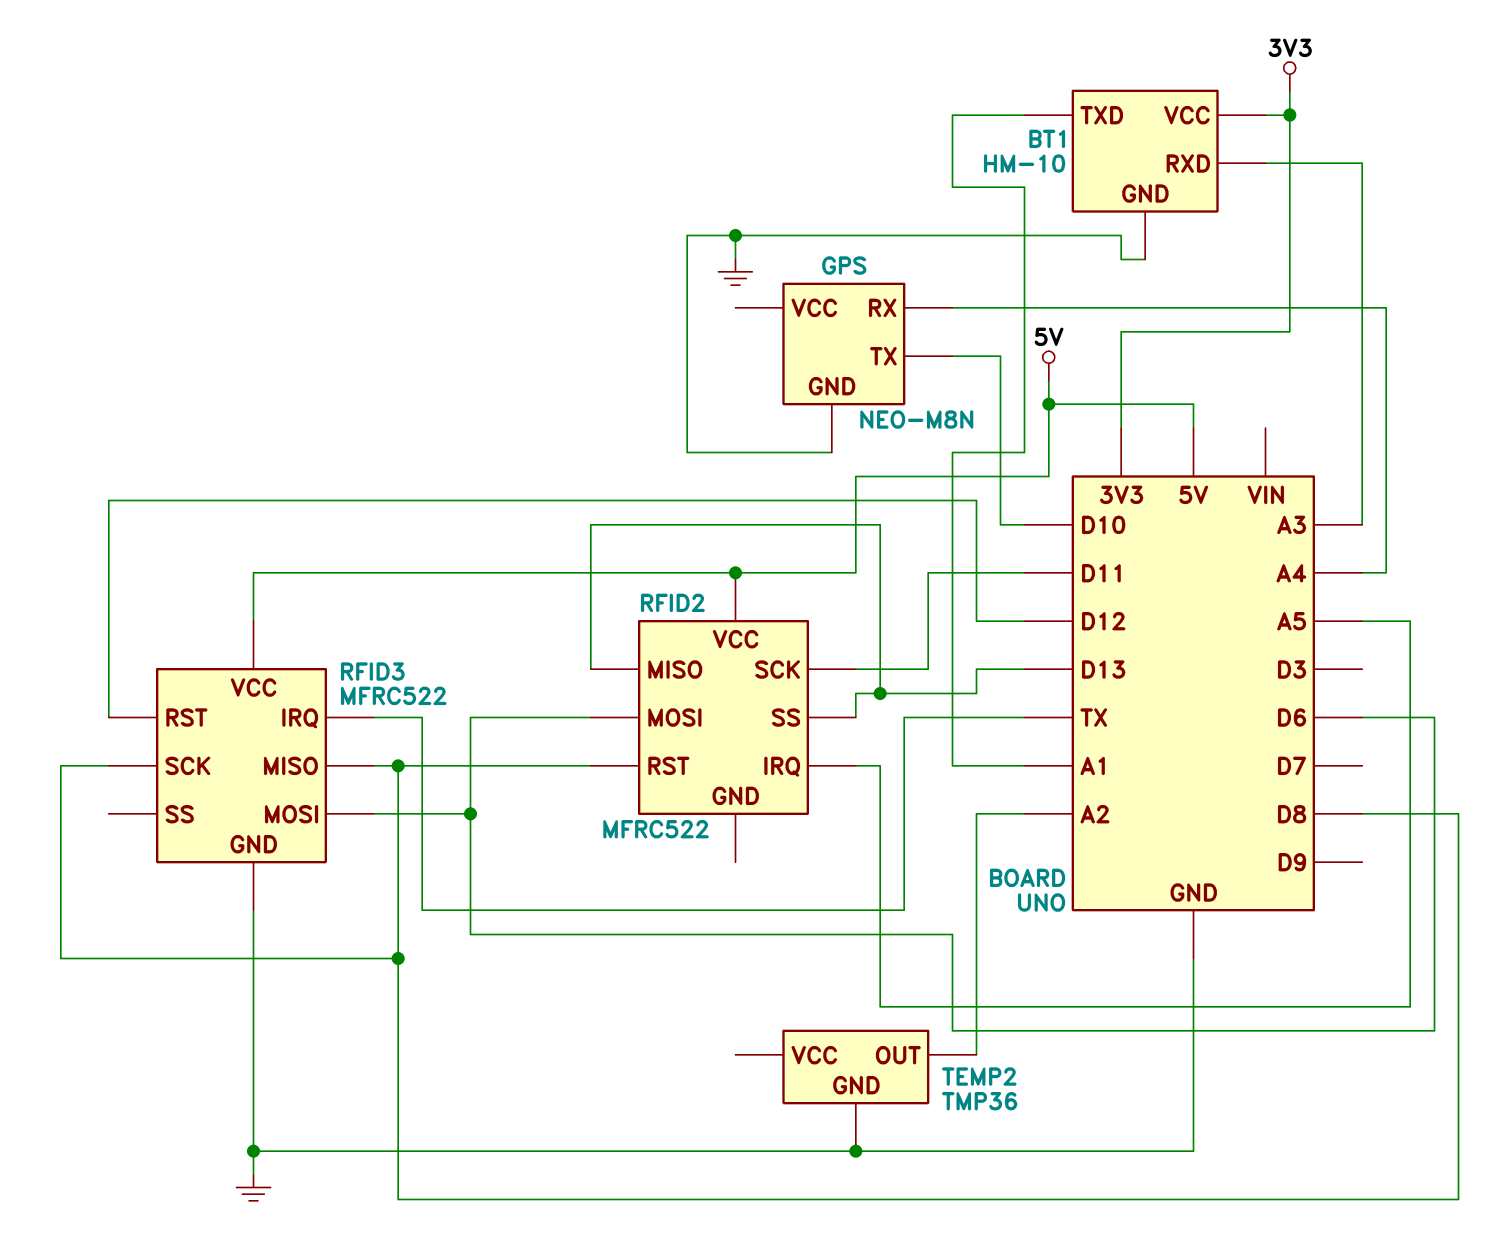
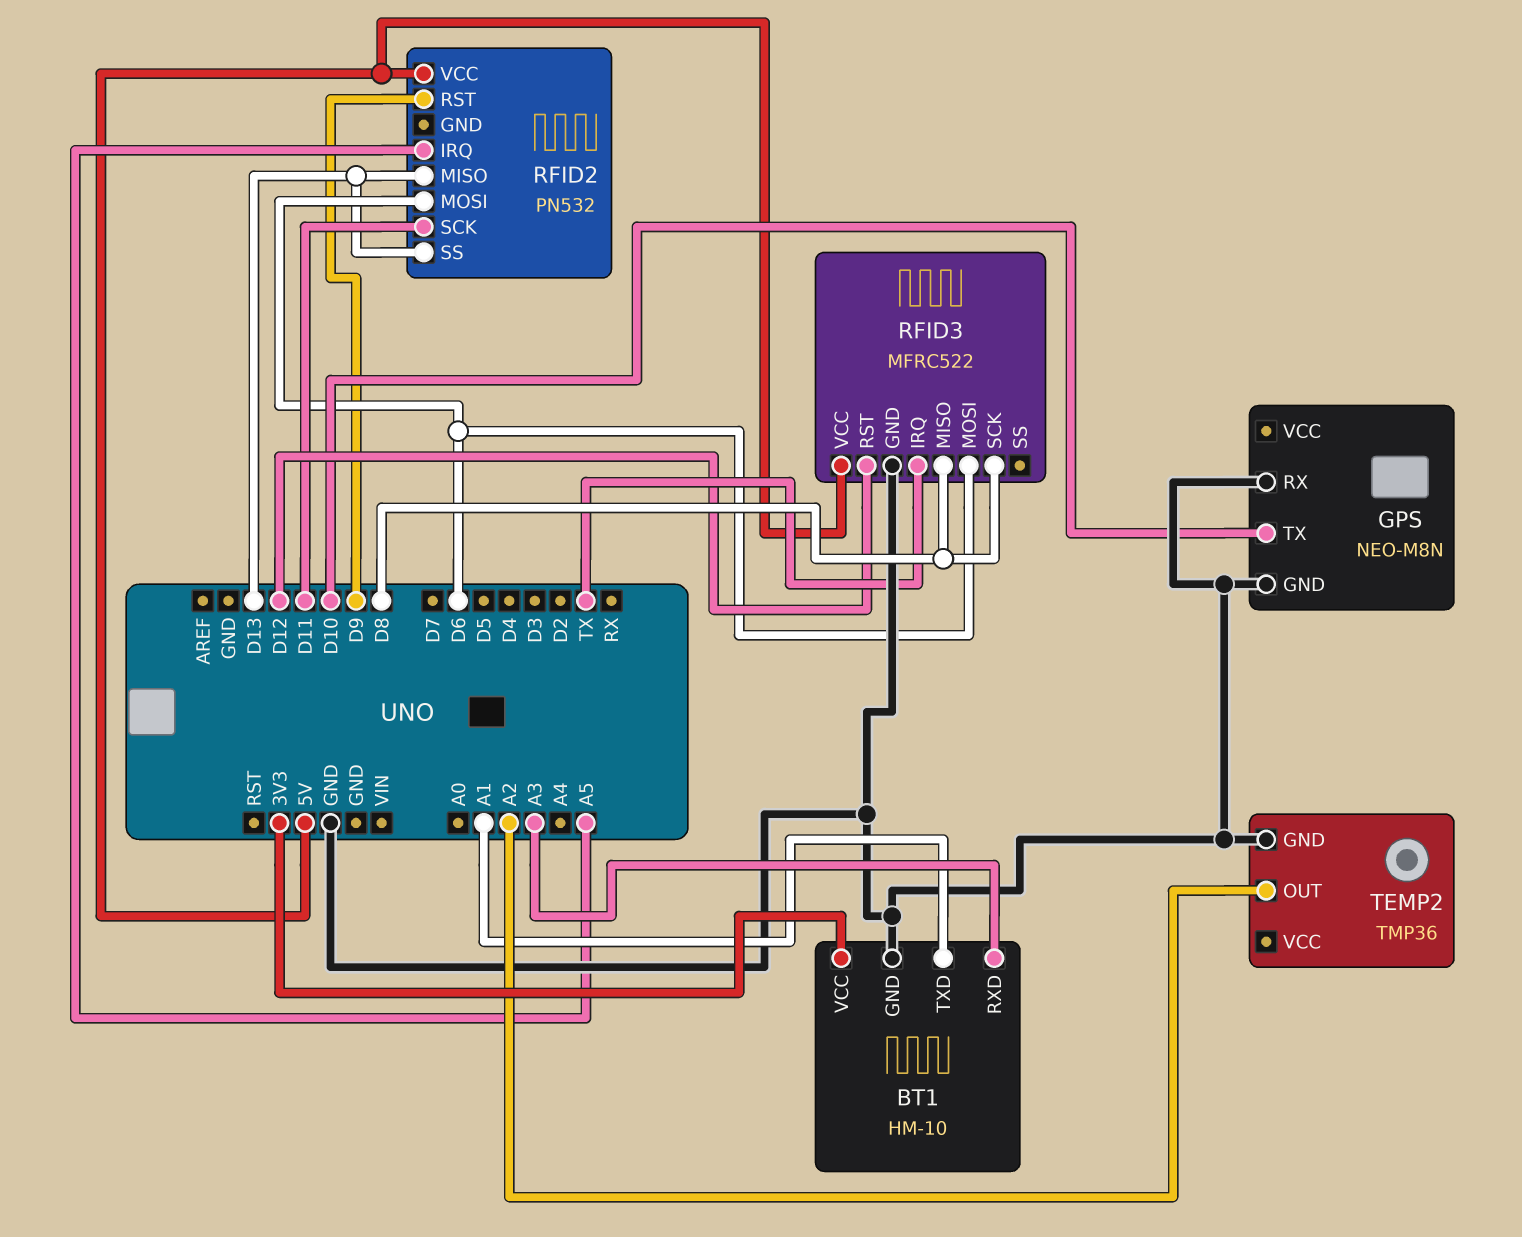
GPS pin RX: A4 -> GND
RFID2: MFRC522 -> PN532
RFID2 pin RST: D8 -> D9

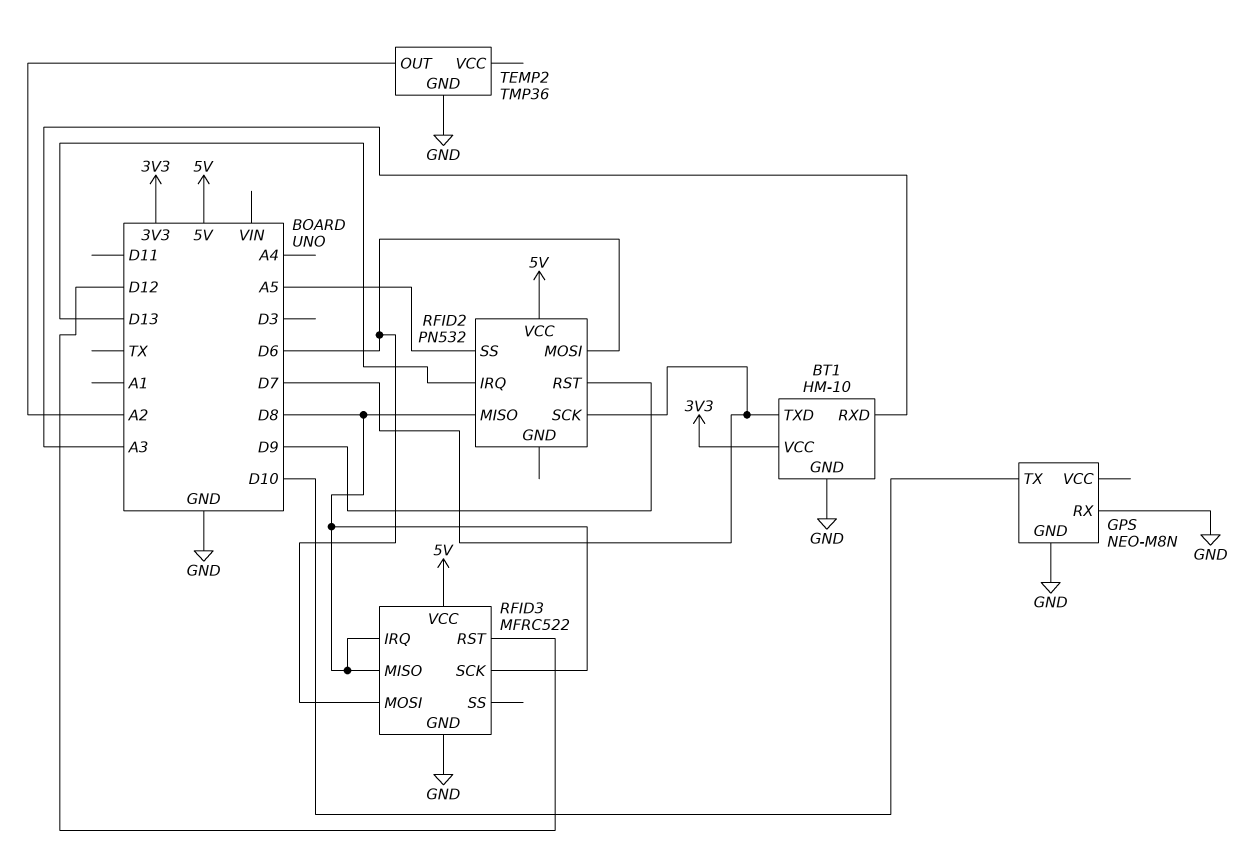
BT1 pin TXD: A1 -> D7
RFID2 pin IRQ: A5 -> D13
RFID2 pin MISO: D13 -> D8
RFID2 pin SCK: D11 -> D7
RFID2 pin SS: D13 -> A5
RFID3 pin IRQ: TX -> D8

